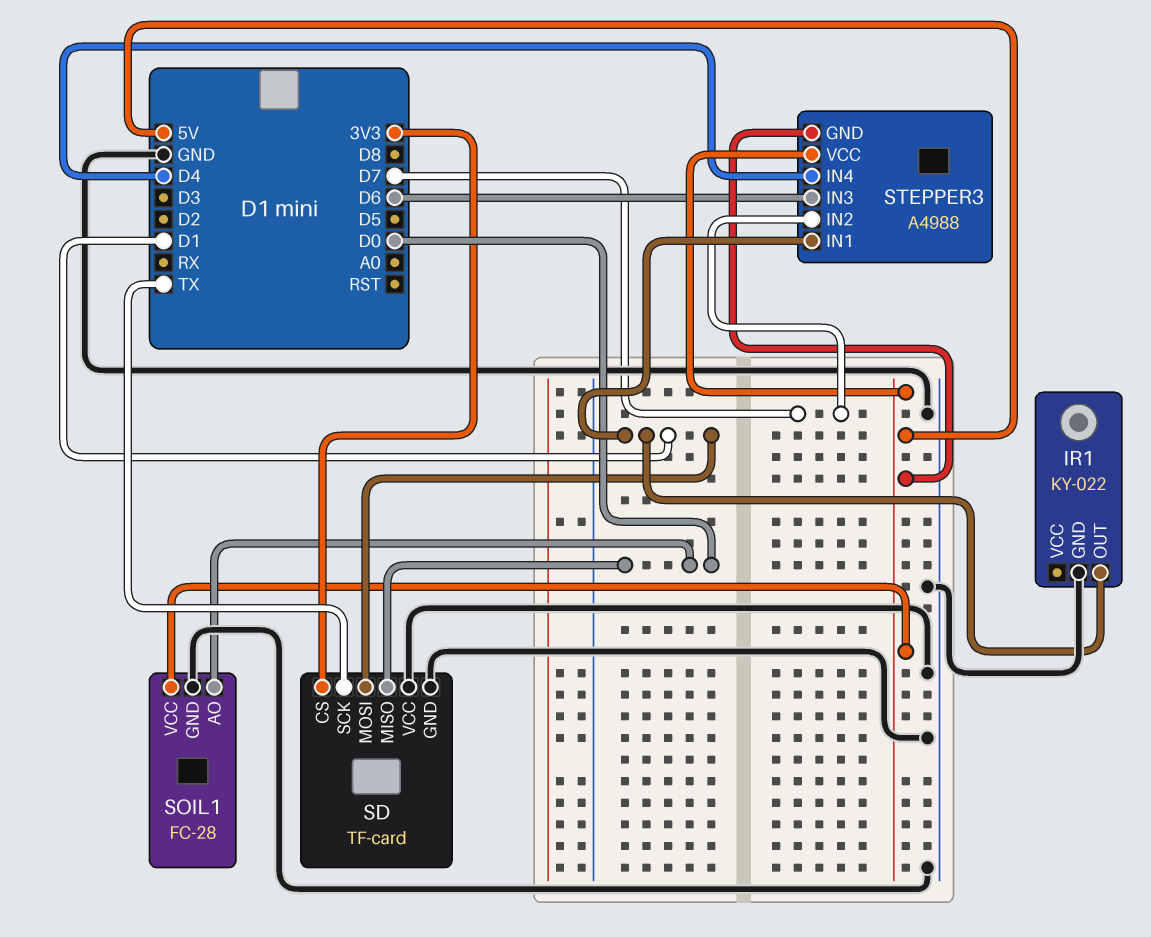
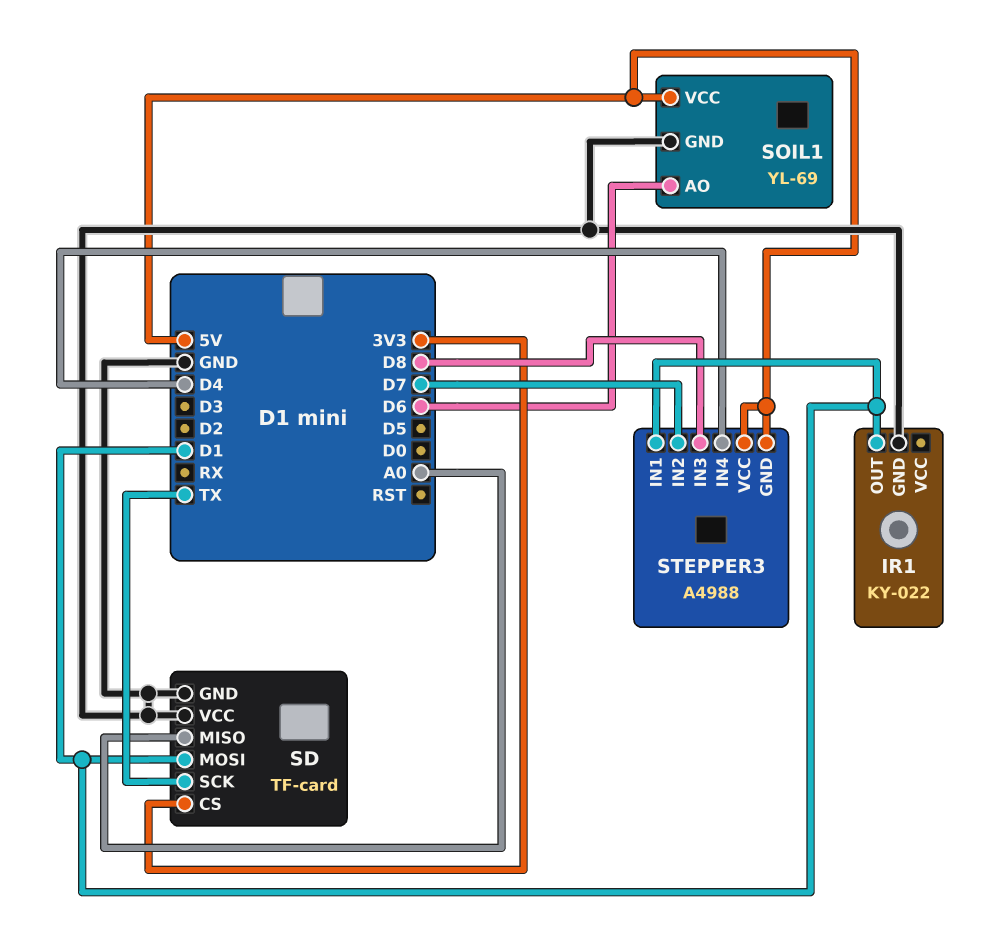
SD pin MISO: D0 -> A0
SOIL1: FC-28 -> YL-69
SOIL1 pin AO: D0 -> D6
STEPPER3 pin IN3: D6 -> D8

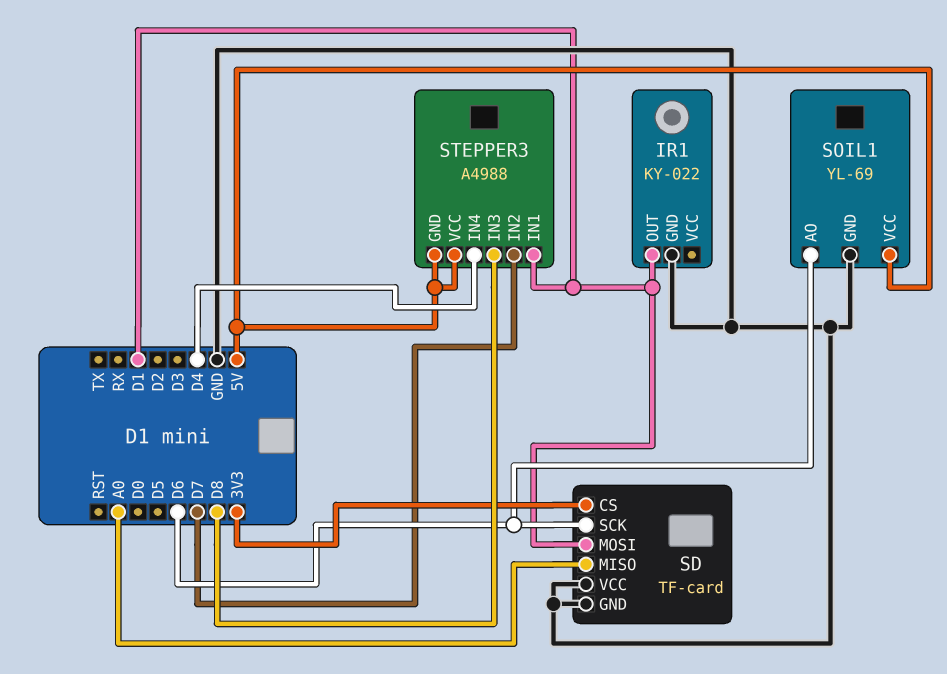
SD pin SCK: TX -> D6

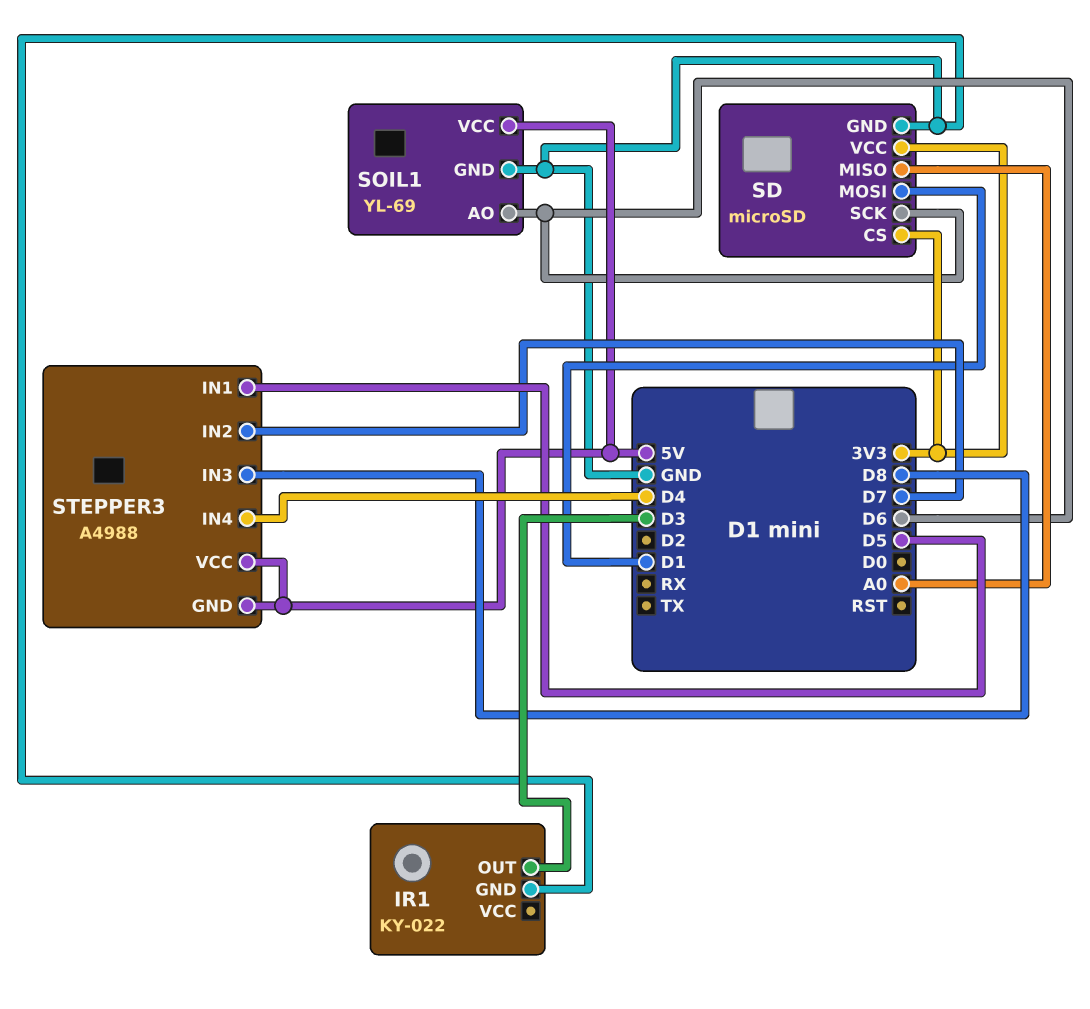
IR1 pin OUT: D1 -> D3
SD: TF-card -> microSD
SD pin VCC: GND -> 3V3
STEPPER3 pin IN1: D1 -> D5

